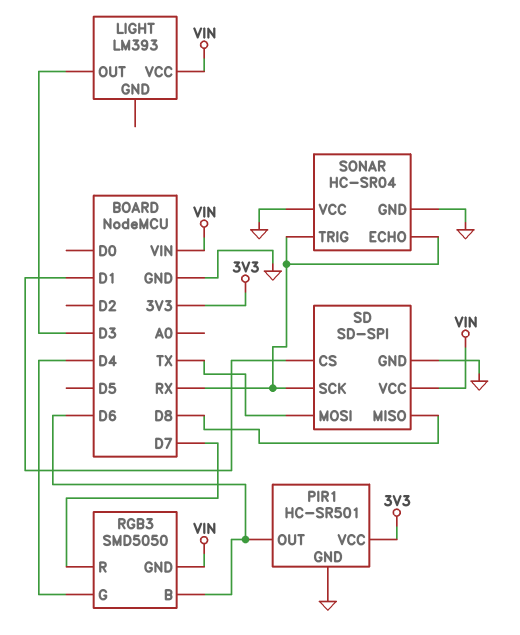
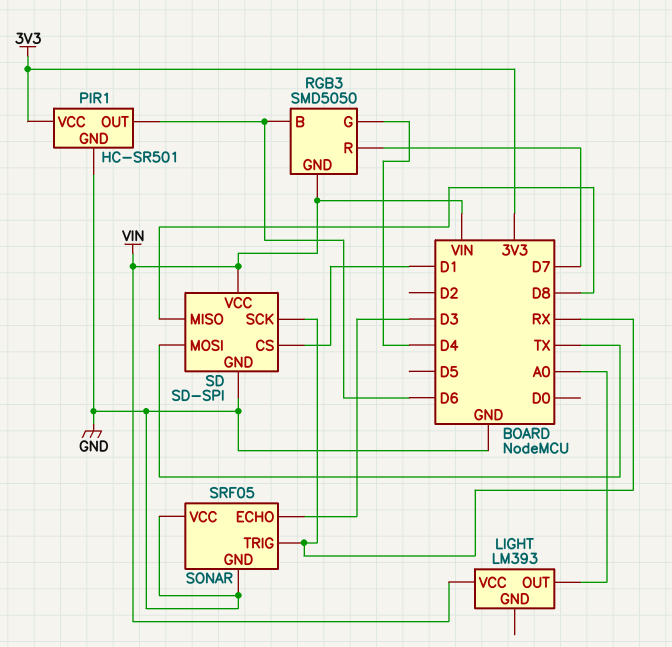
LIGHT pin OUT: D3 -> A0
SONAR: HC-SR04 -> SRF05
SONAR pin ECHO: RX -> D3

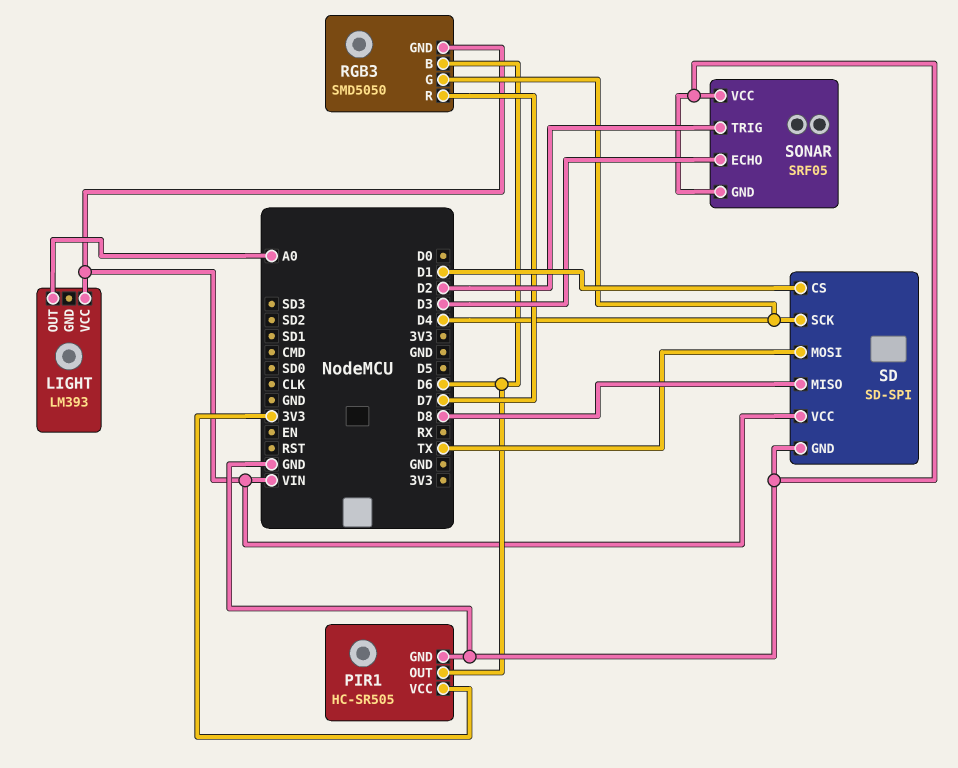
PIR1: HC-SR501 -> HC-SR505
SD pin SCK: RX -> D4
SONAR pin TRIG: RX -> D2

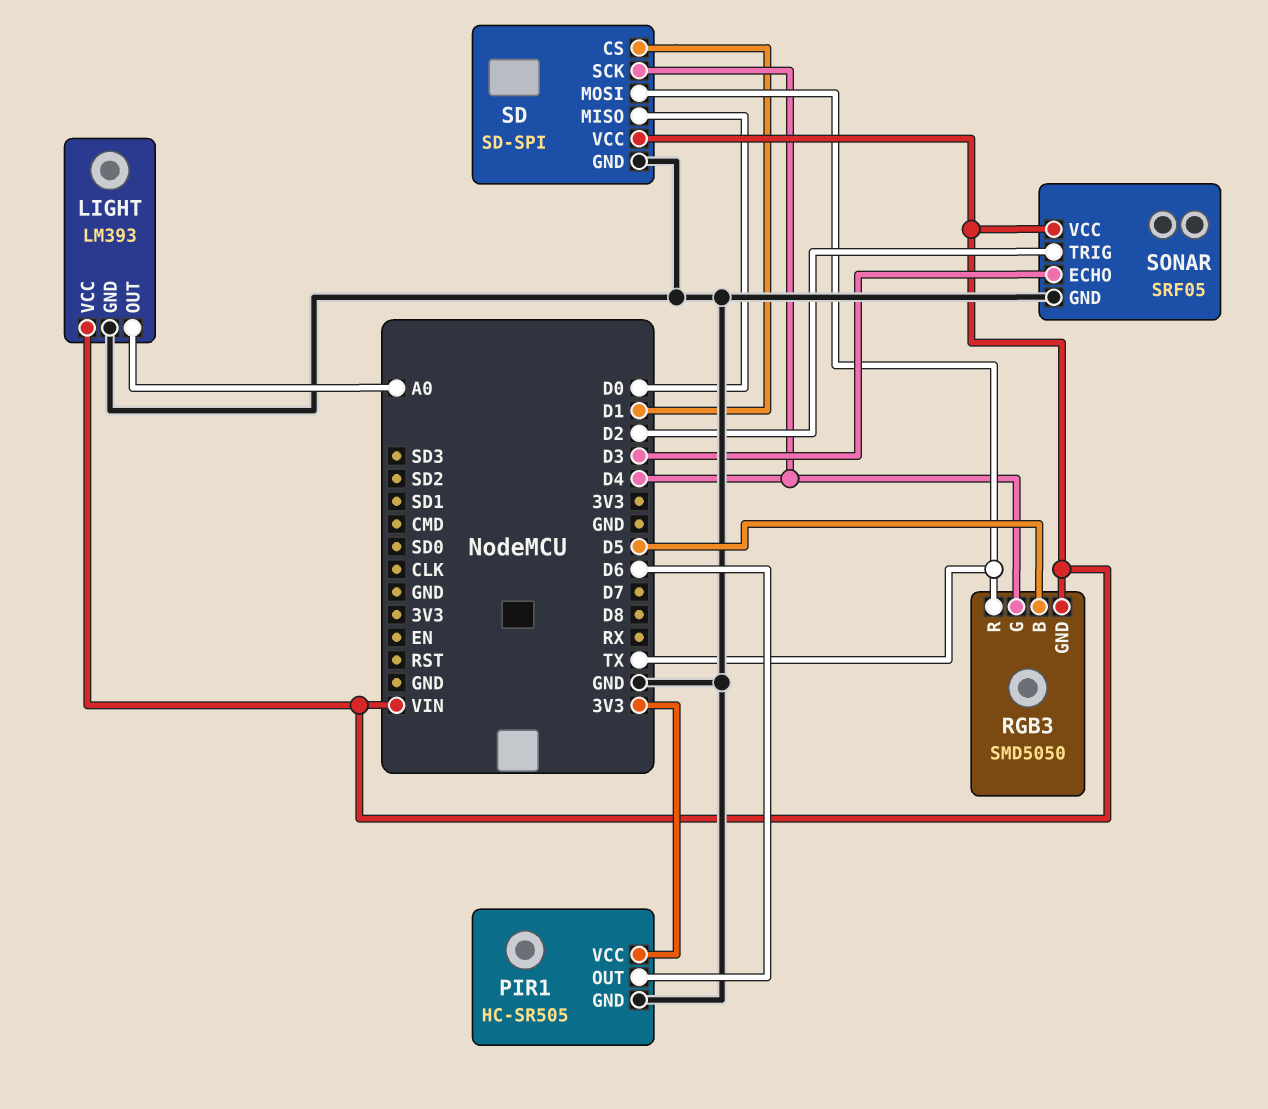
LIGHT pin GND: none -> GND
RGB3 pin B: D6 -> D5
RGB3 pin R: D7 -> TX
SD pin MISO: D8 -> D0
SONAR pin VCC: GND -> VIN

